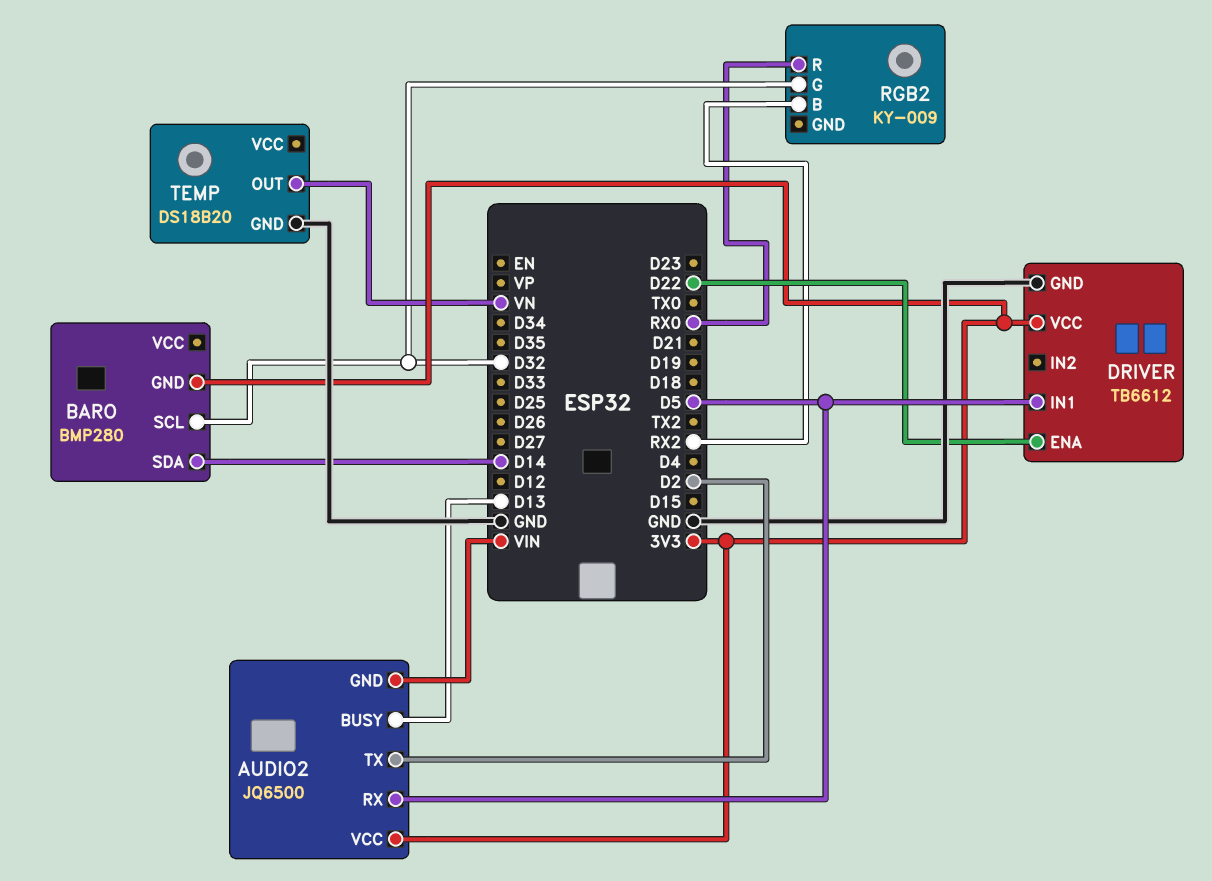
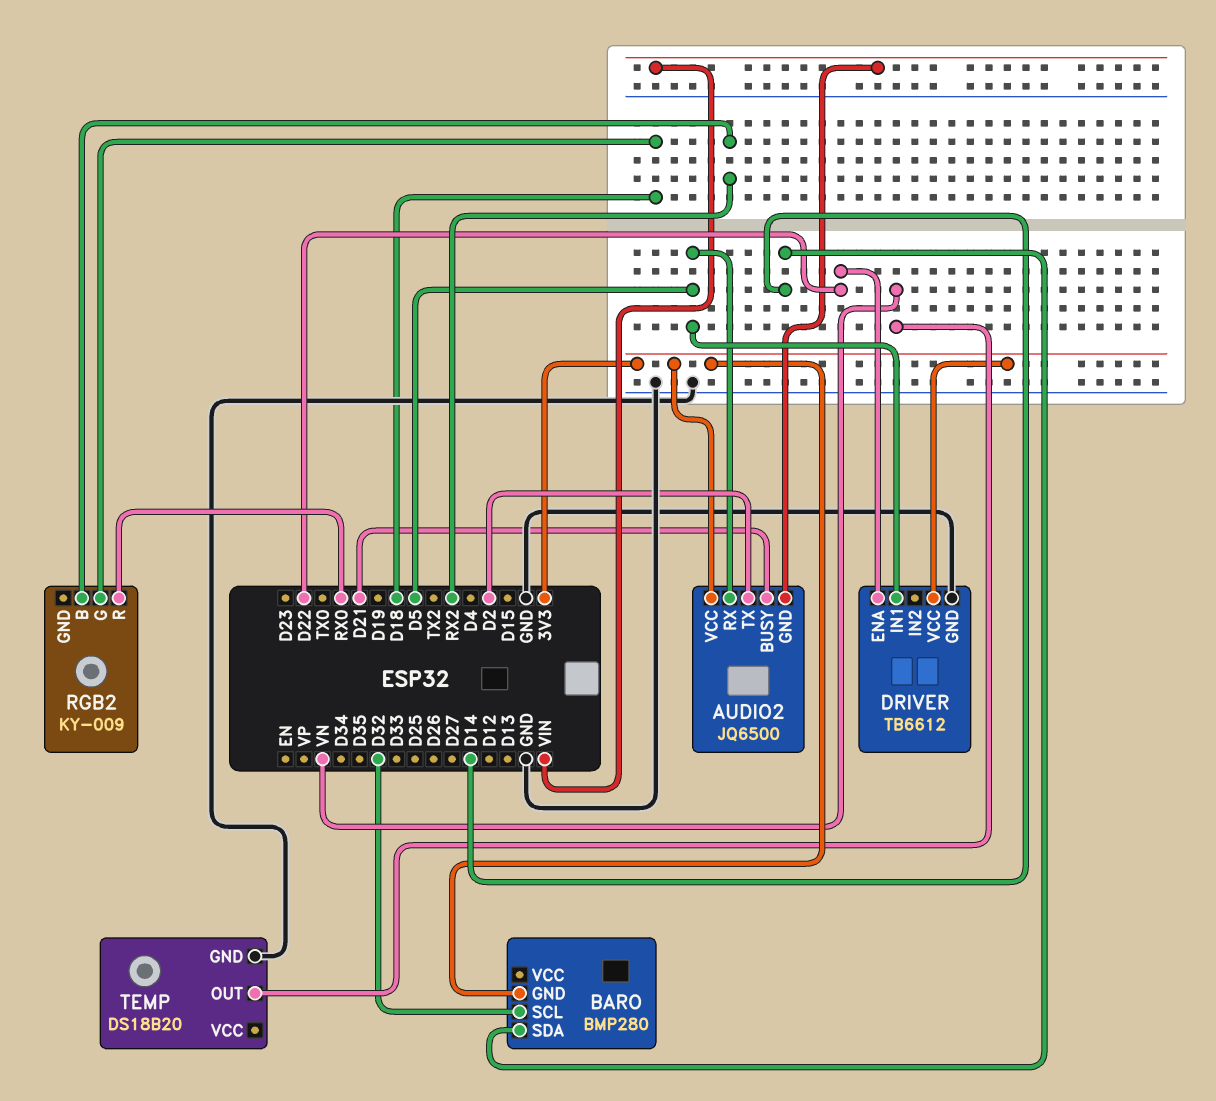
AUDIO2 pin BUSY: D13 -> D21
RGB2 pin G: D32 -> D18

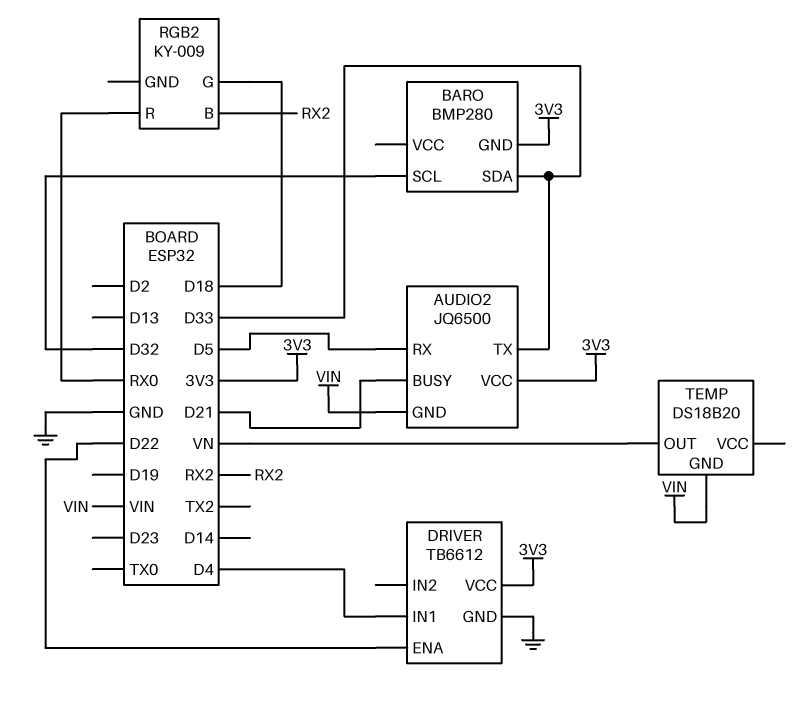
AUDIO2 pin TX: D2 -> D33
BARO pin SDA: D14 -> D33
DRIVER pin IN1: D5 -> D4
TEMP pin GND: GND -> VIN

